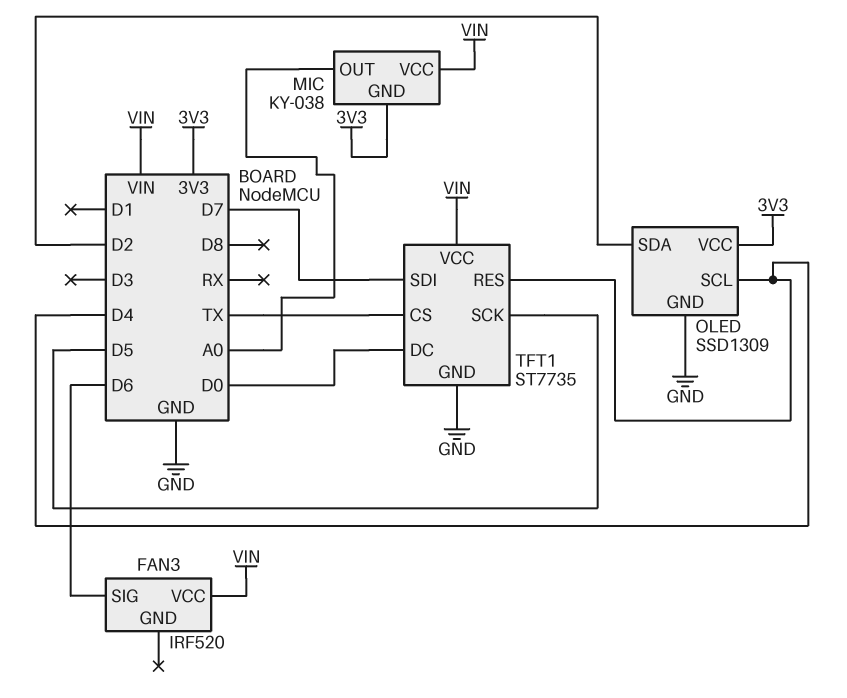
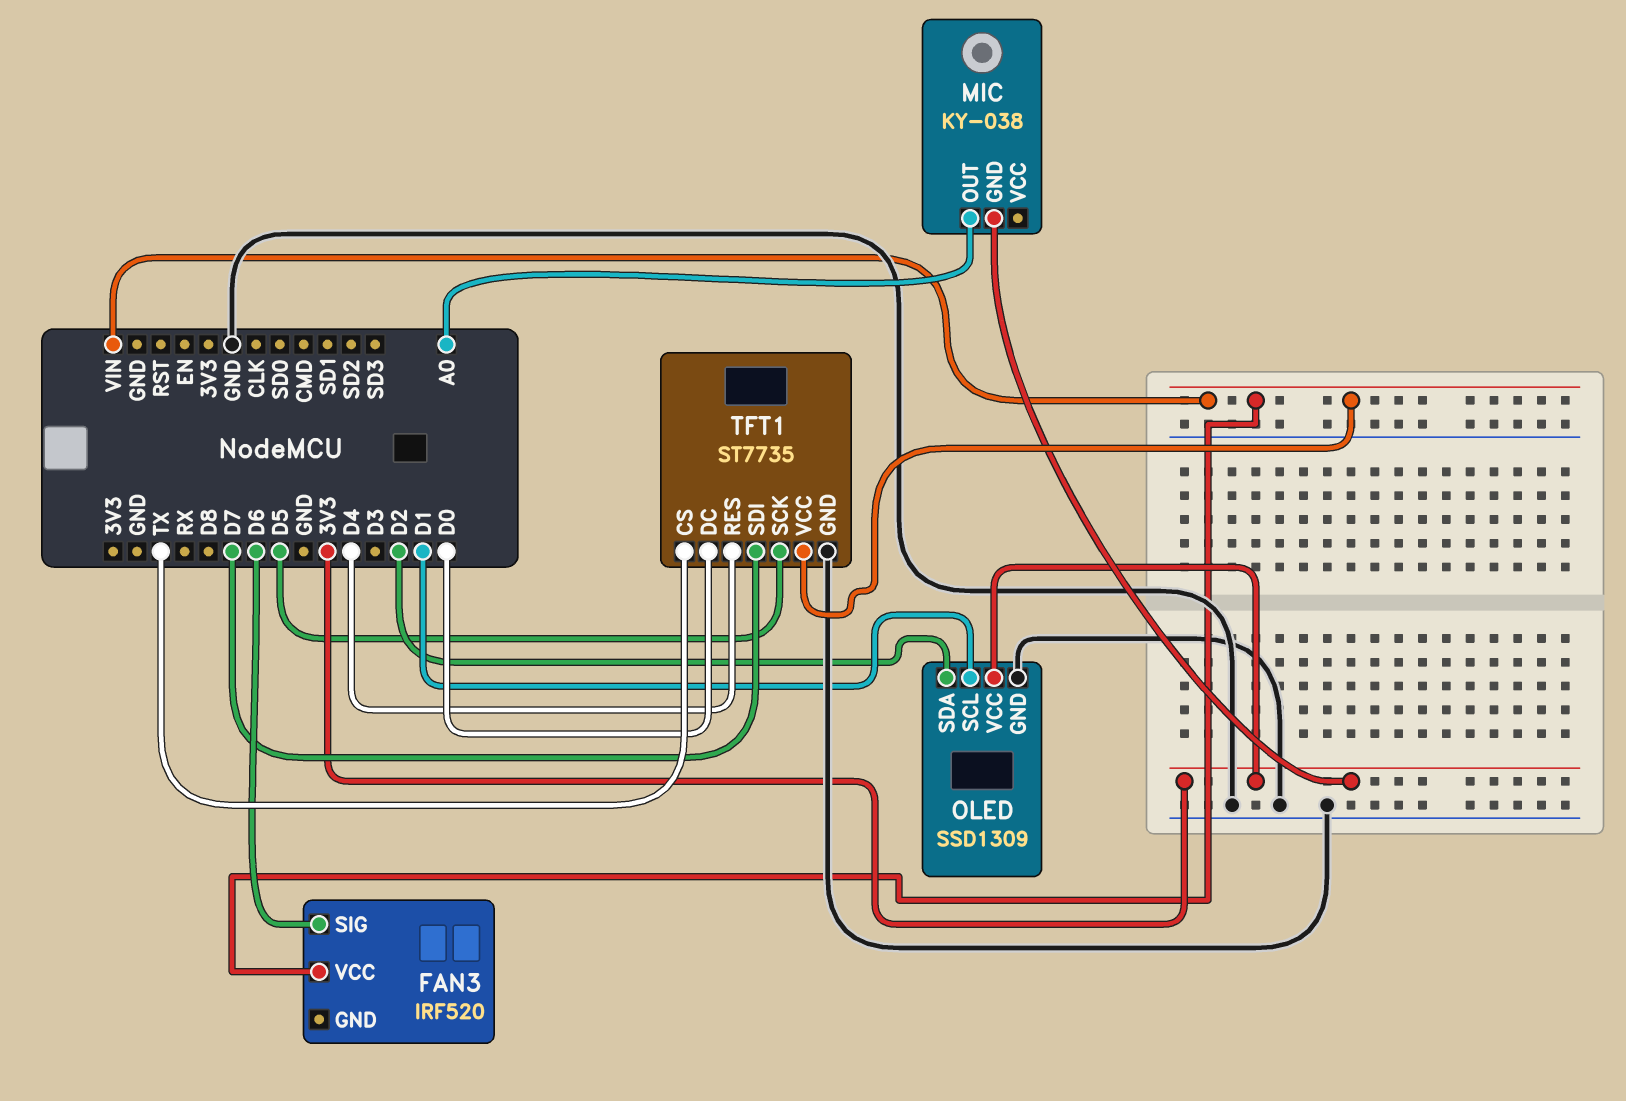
MIC pin VCC: VIN -> none
OLED pin SCL: D4 -> D1

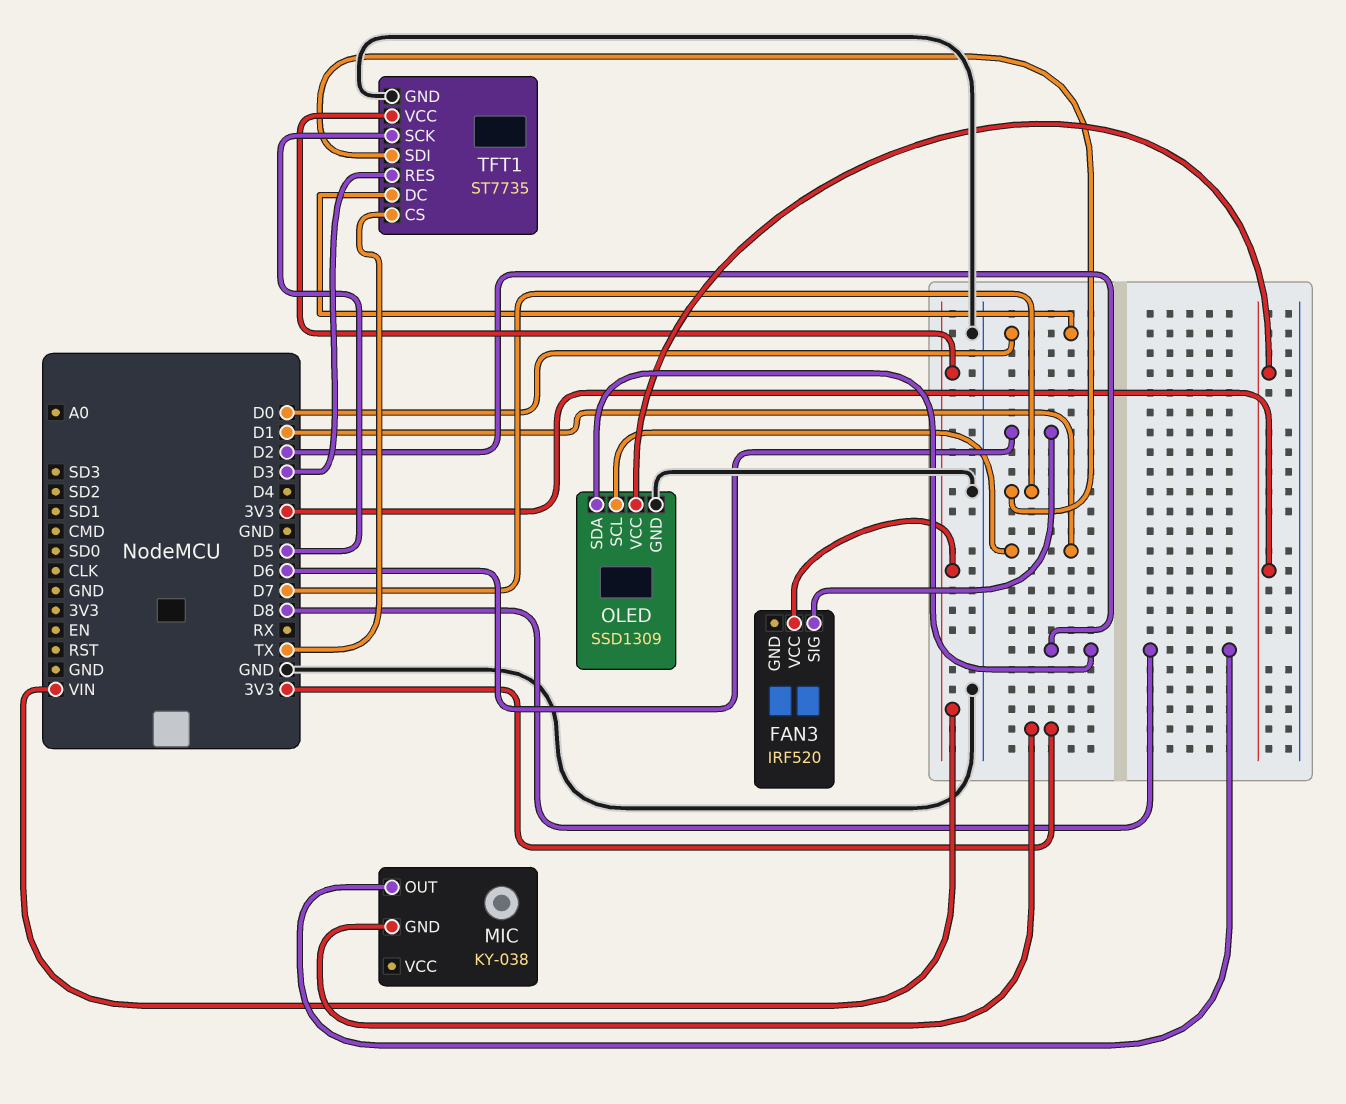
MIC pin OUT: A0 -> D8
TFT1 pin RES: D4 -> D3

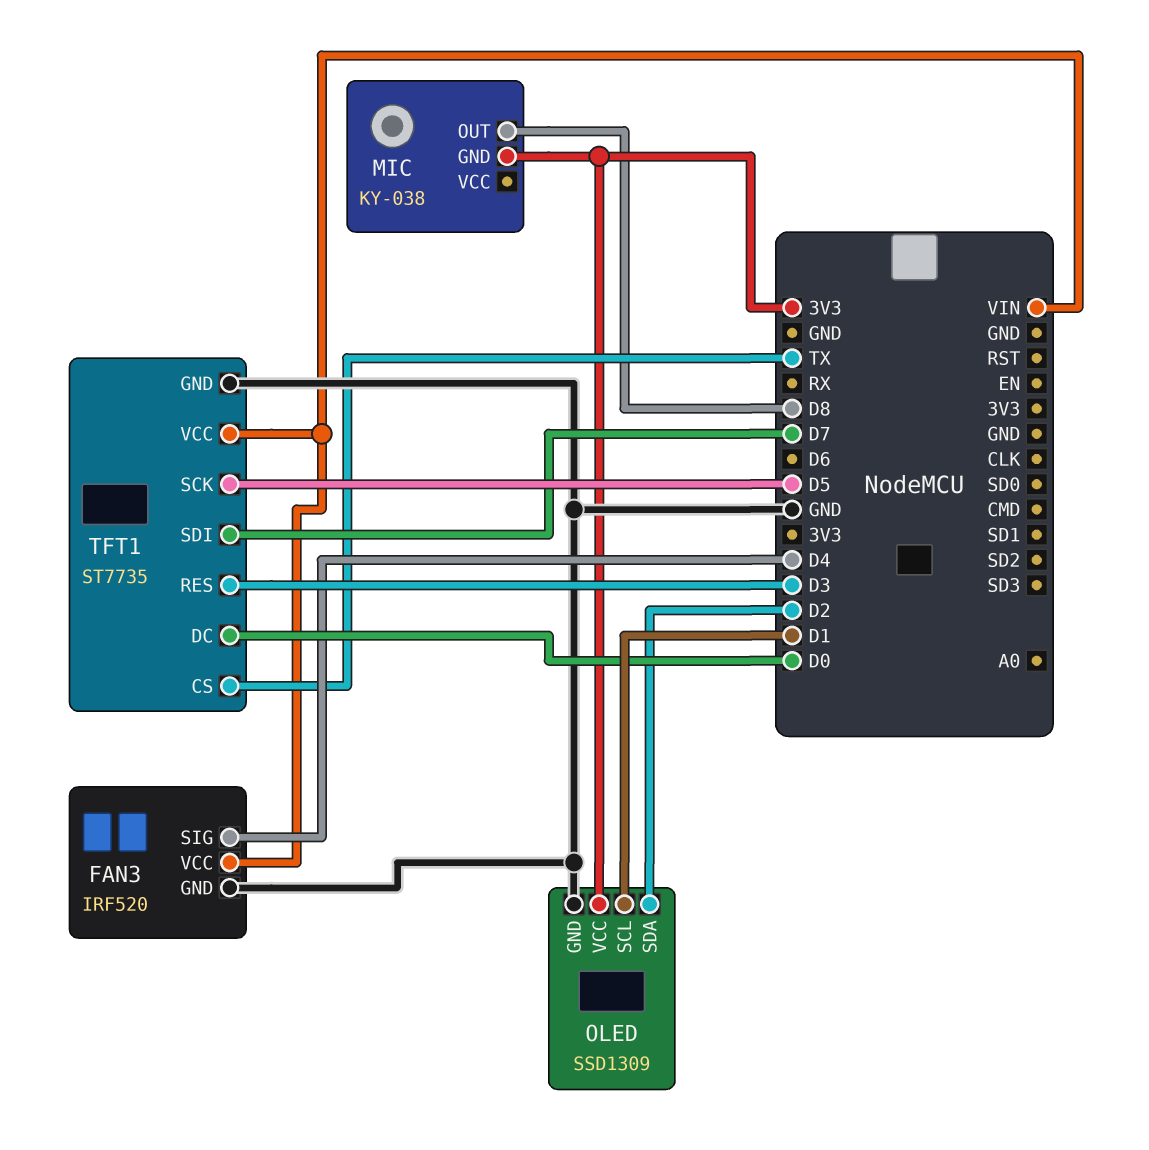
FAN3 pin GND: none -> GND
FAN3 pin SIG: D6 -> D4

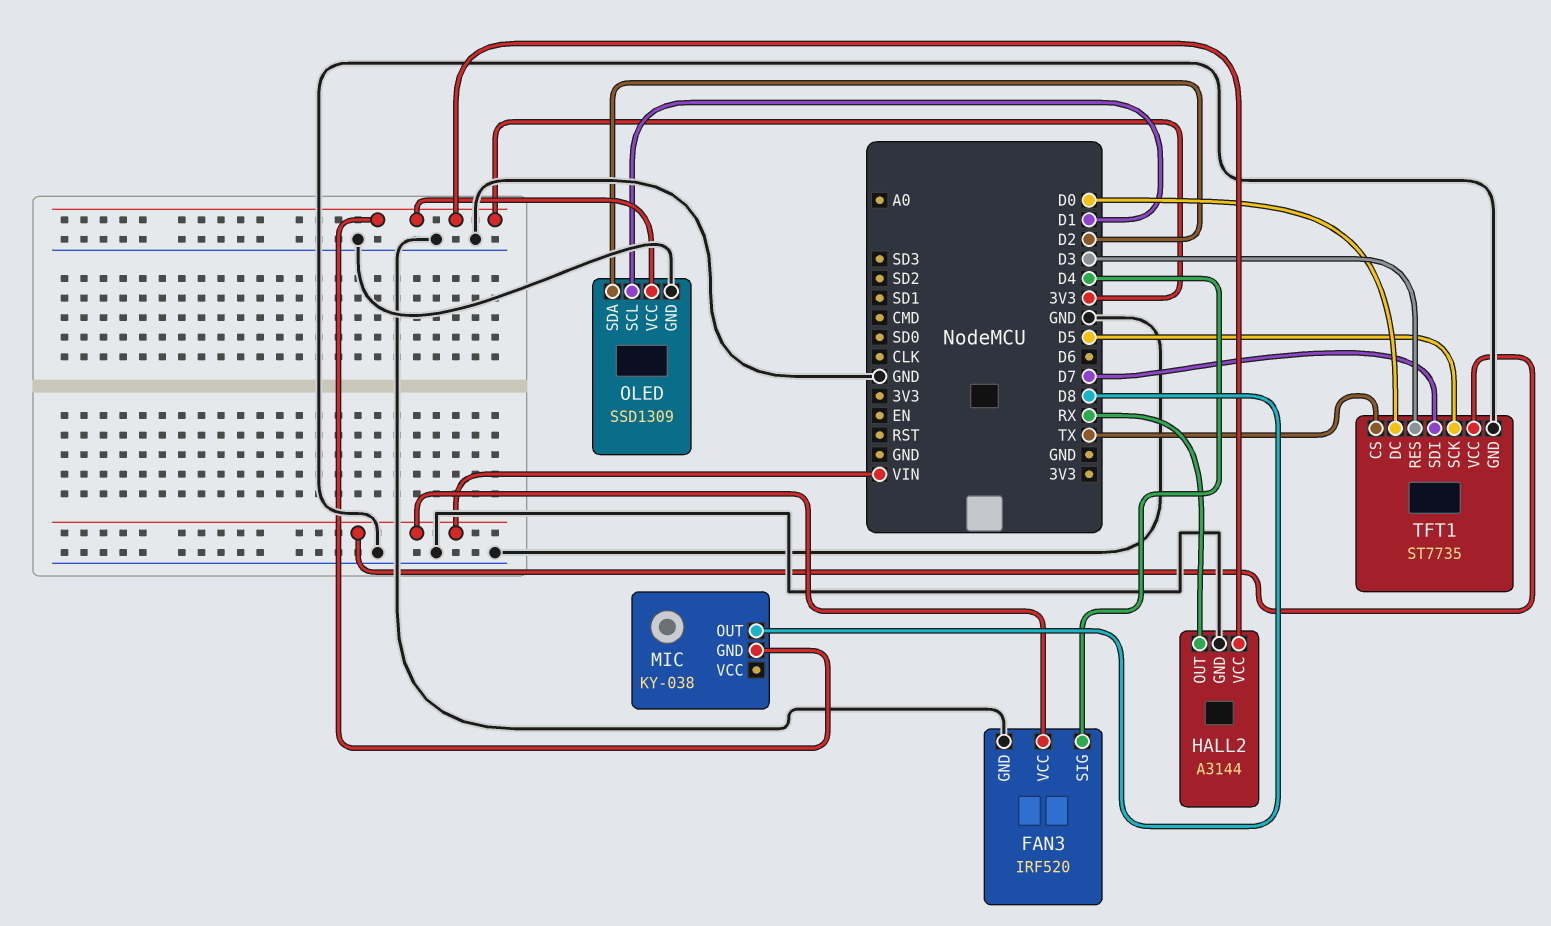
HALL2: none -> A3144
HALL2 pin GND: none -> GND
HALL2 pin OUT: none -> RX
HALL2 pin VCC: none -> 3V3

